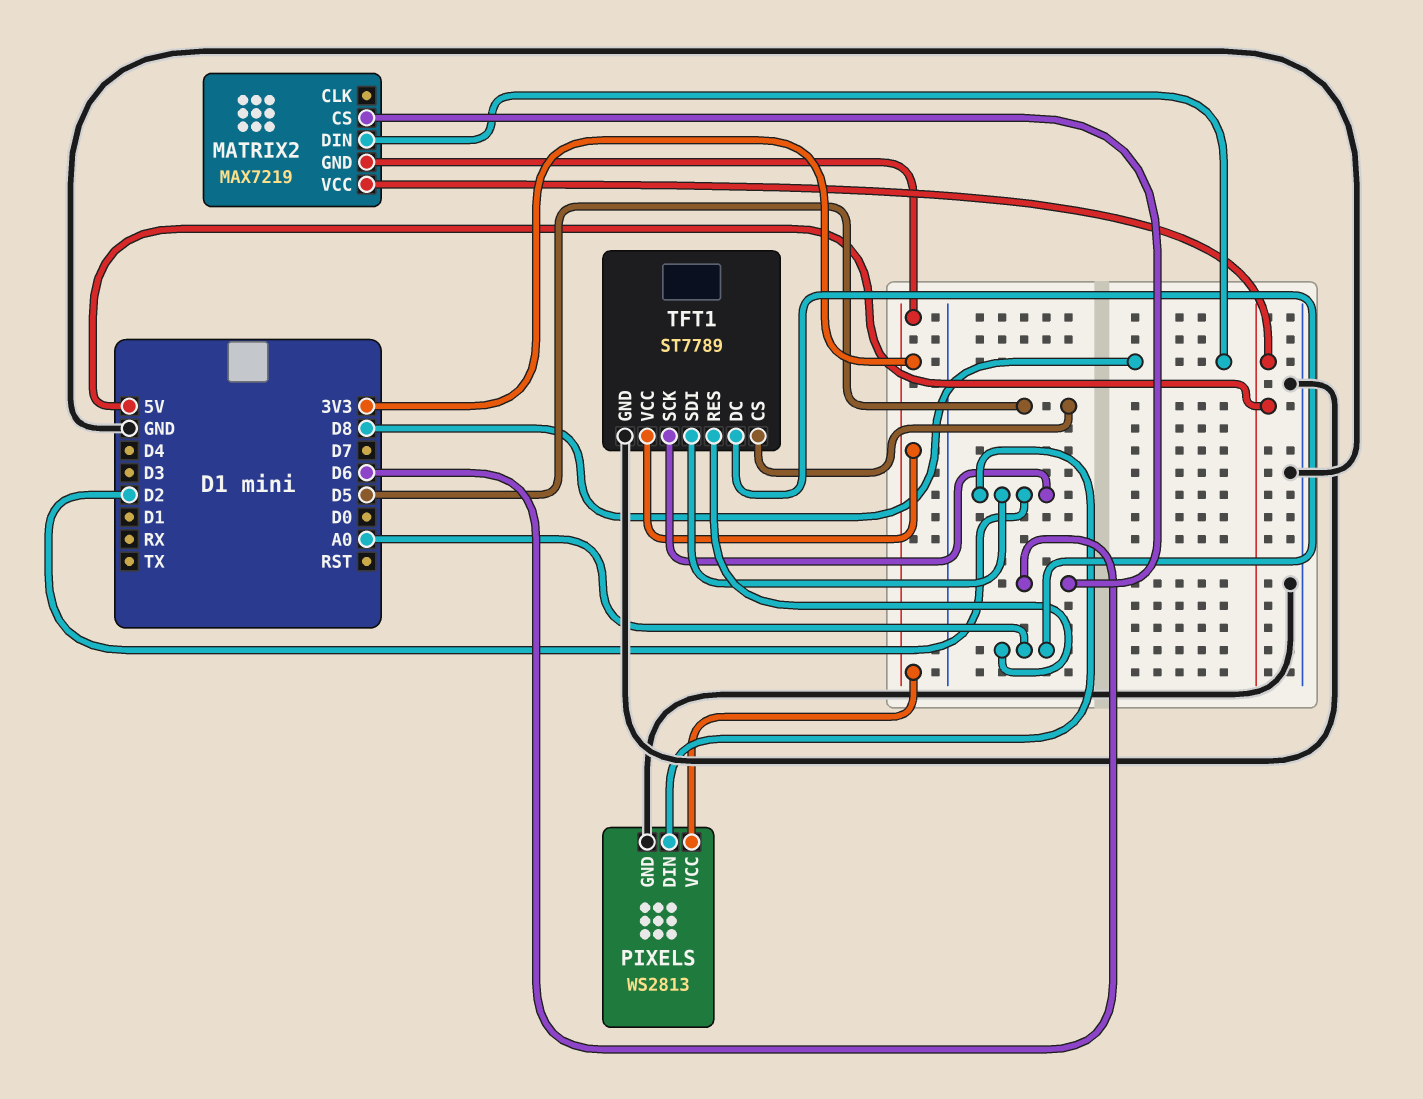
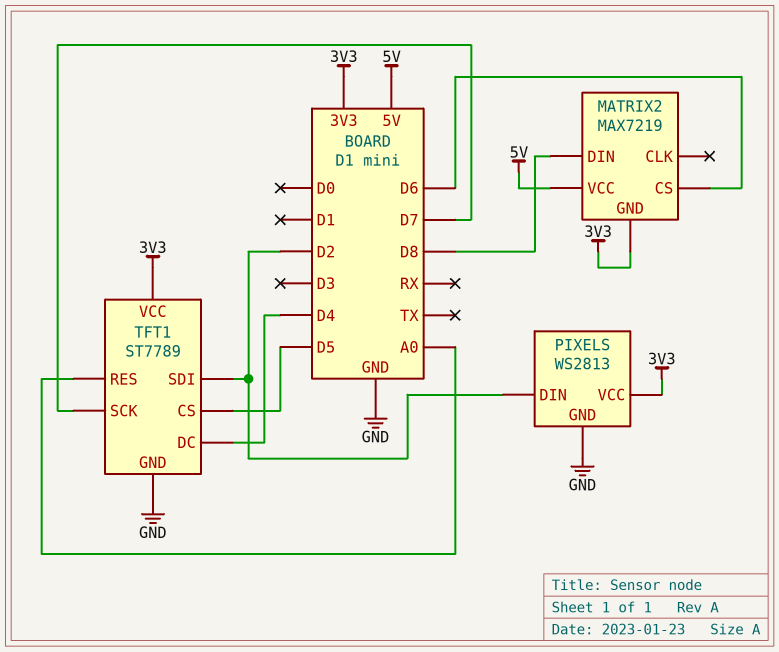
TFT1 pin DC: A0 -> D4
TFT1 pin SCK: D2 -> D7

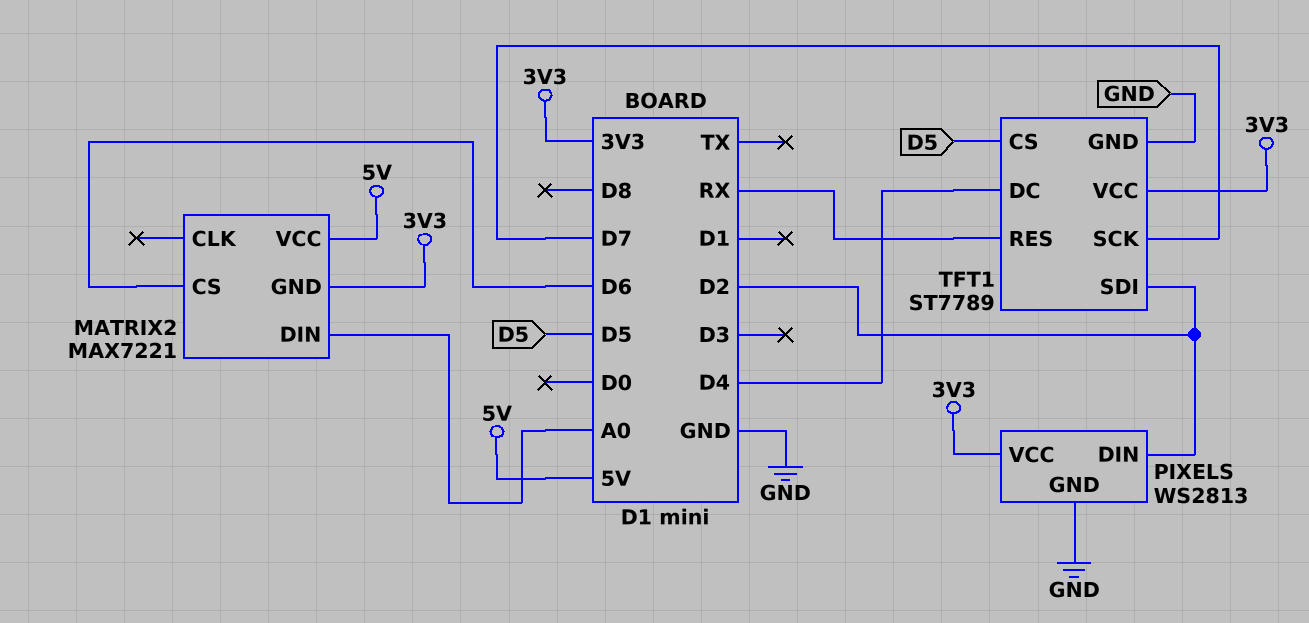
MATRIX2: MAX7219 -> MAX7221
MATRIX2 pin DIN: D8 -> A0
TFT1 pin RES: A0 -> RX

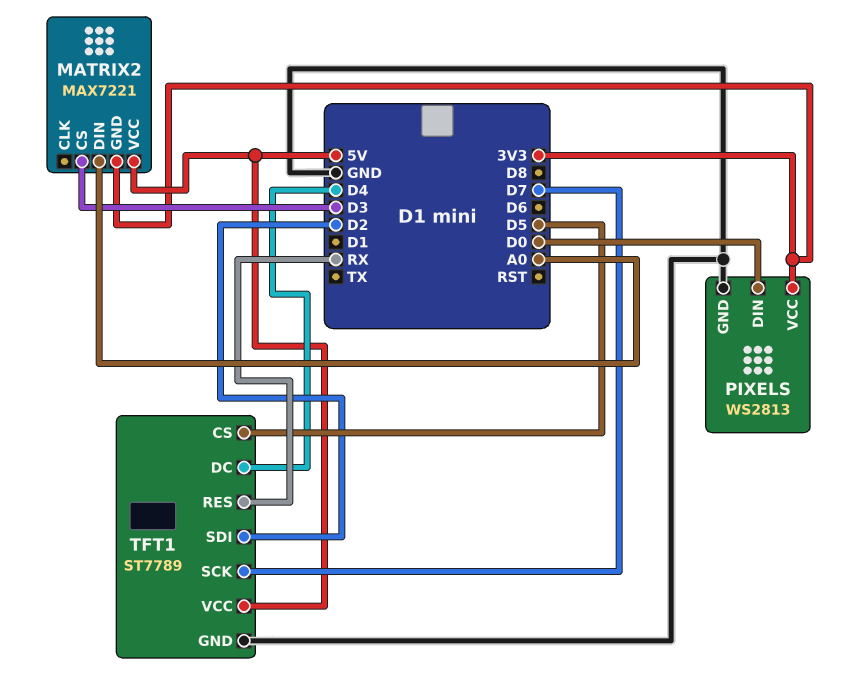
MATRIX2 pin CS: D6 -> D3
PIXELS pin DIN: D2 -> D0
TFT1 pin VCC: 3V3 -> 5V

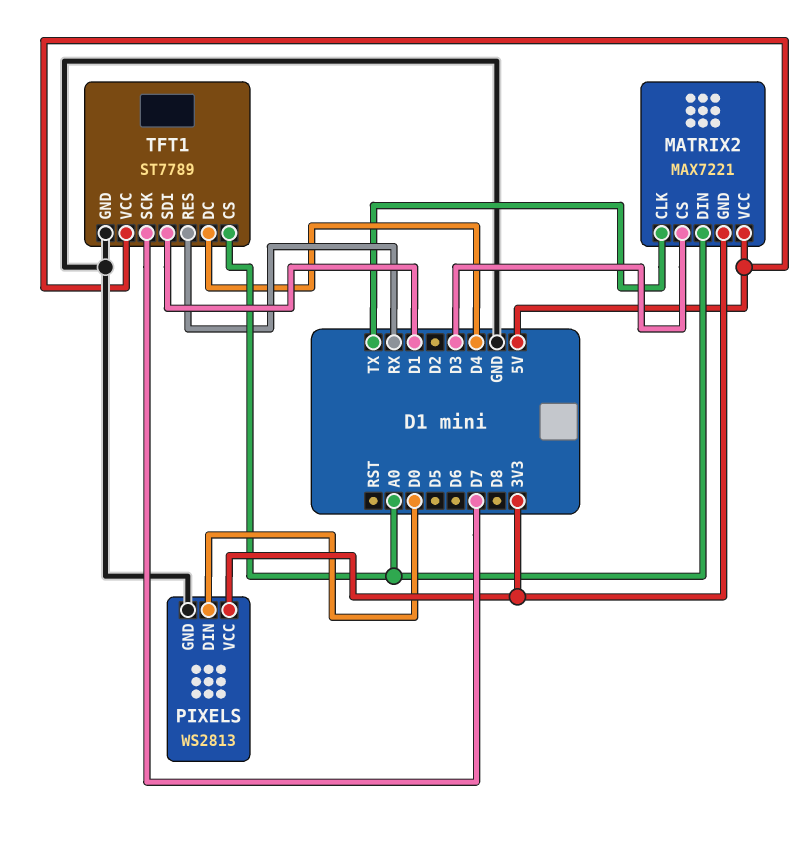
MATRIX2 pin CLK: none -> TX
TFT1 pin CS: D5 -> A0
TFT1 pin SDI: D2 -> D1

